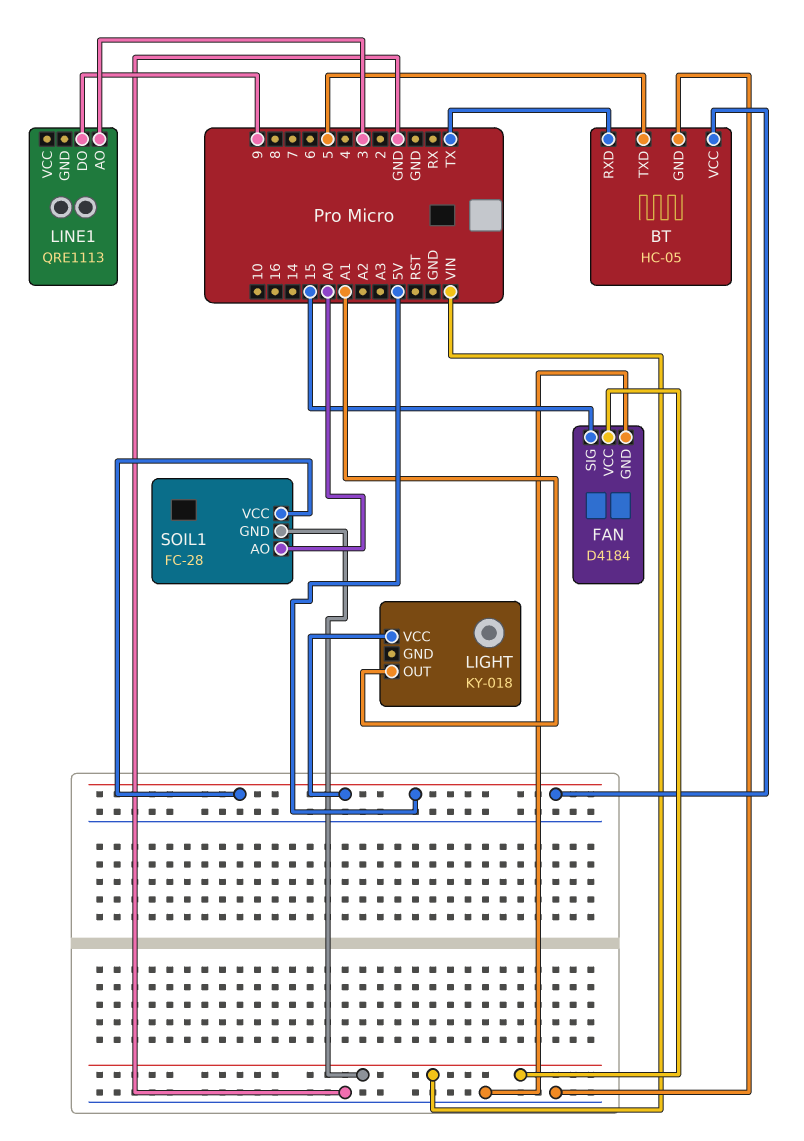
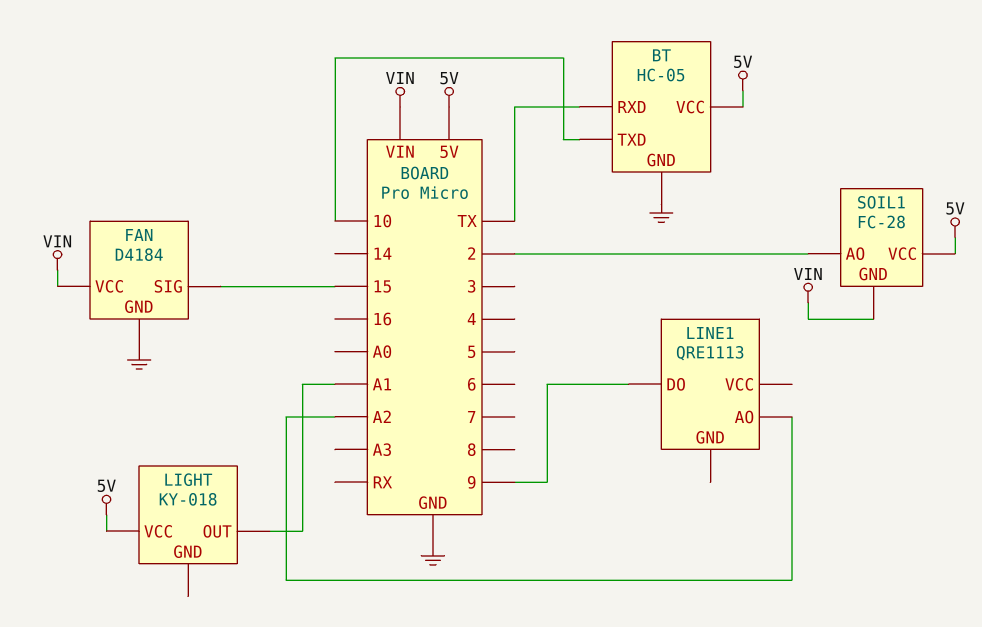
BT pin TXD: 5 -> 10
LINE1 pin AO: 3 -> A2
SOIL1 pin AO: A0 -> 2

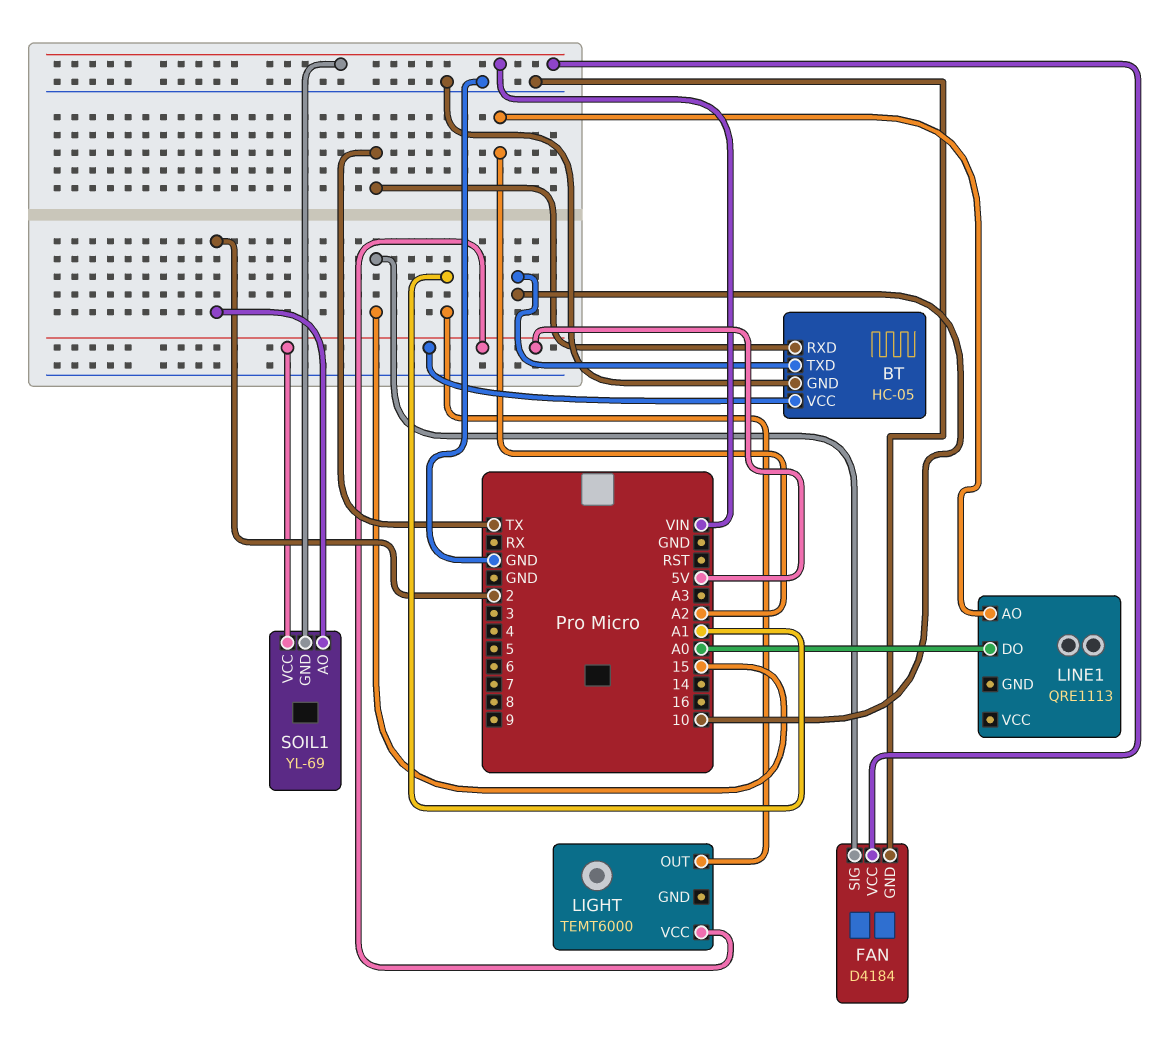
LIGHT: KY-018 -> TEMT6000
LINE1 pin DO: 9 -> A0
SOIL1: FC-28 -> YL-69

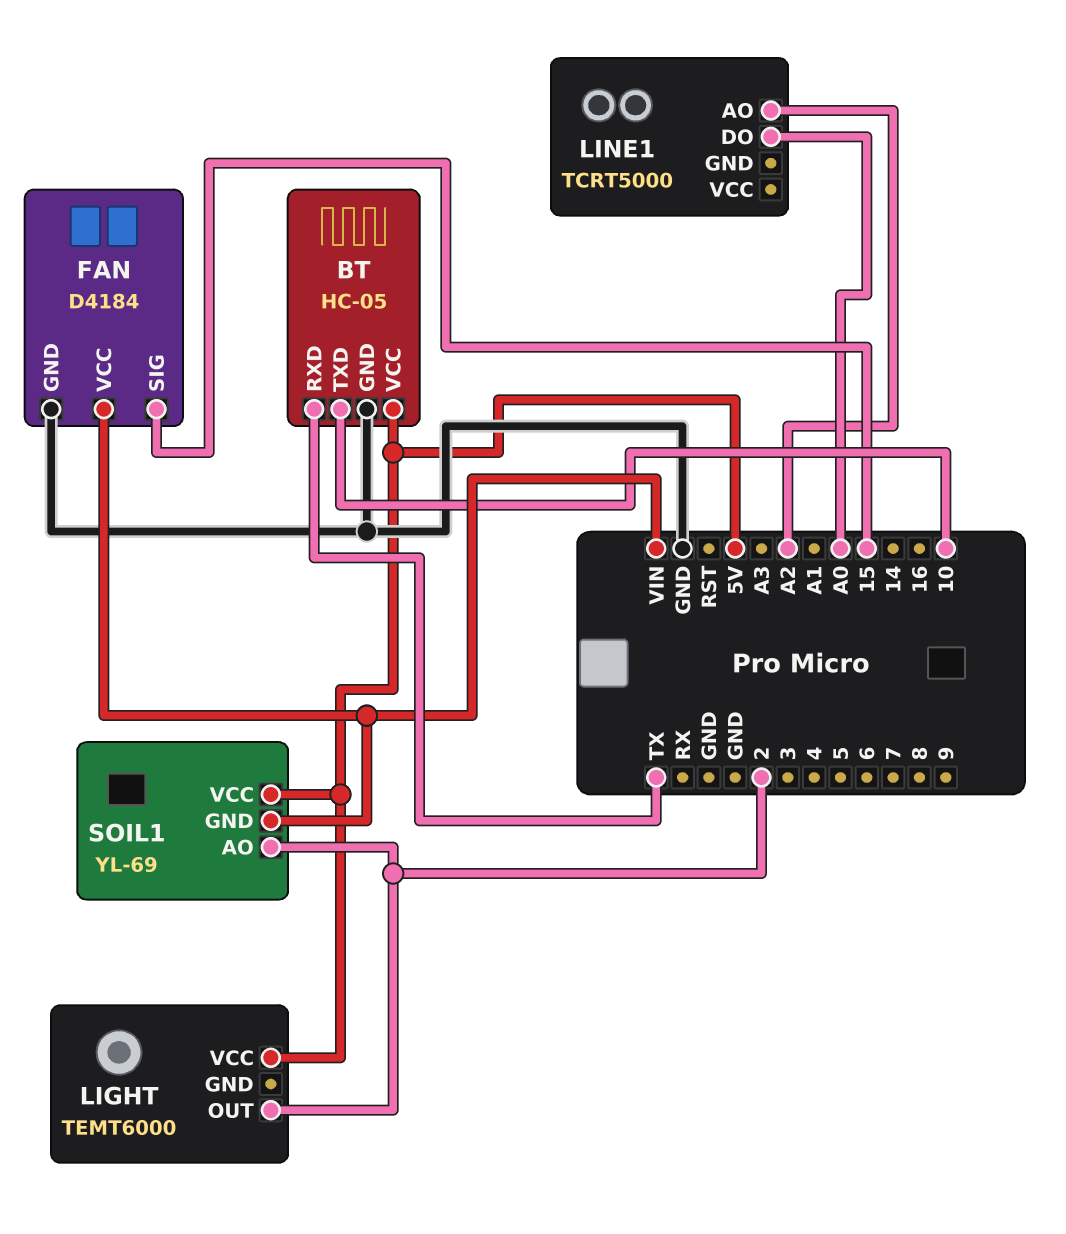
LIGHT pin OUT: A1 -> 2
LINE1: QRE1113 -> TCRT5000

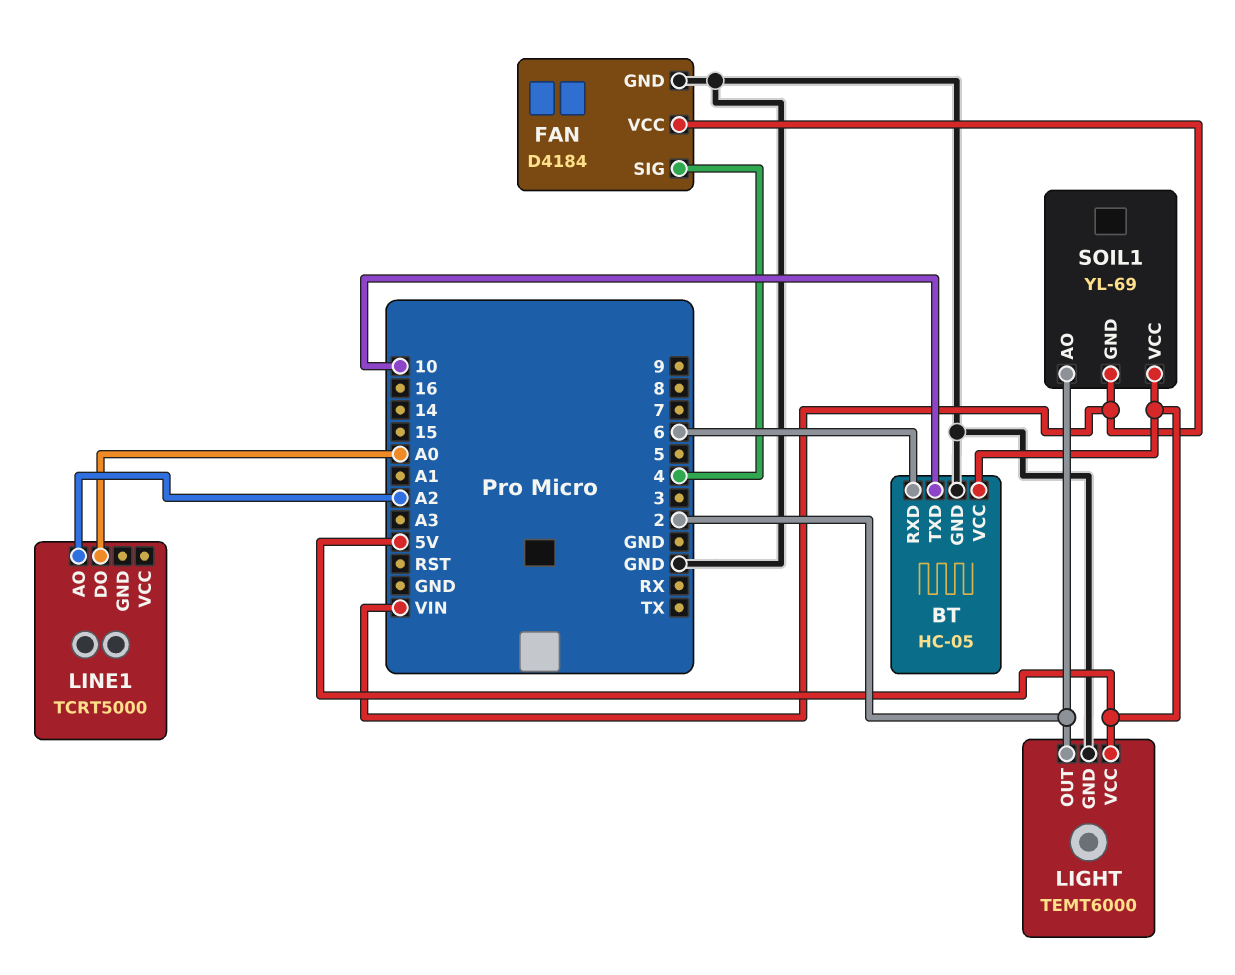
BT pin RXD: TX -> 6
FAN pin SIG: 15 -> 4
LIGHT pin GND: none -> GND

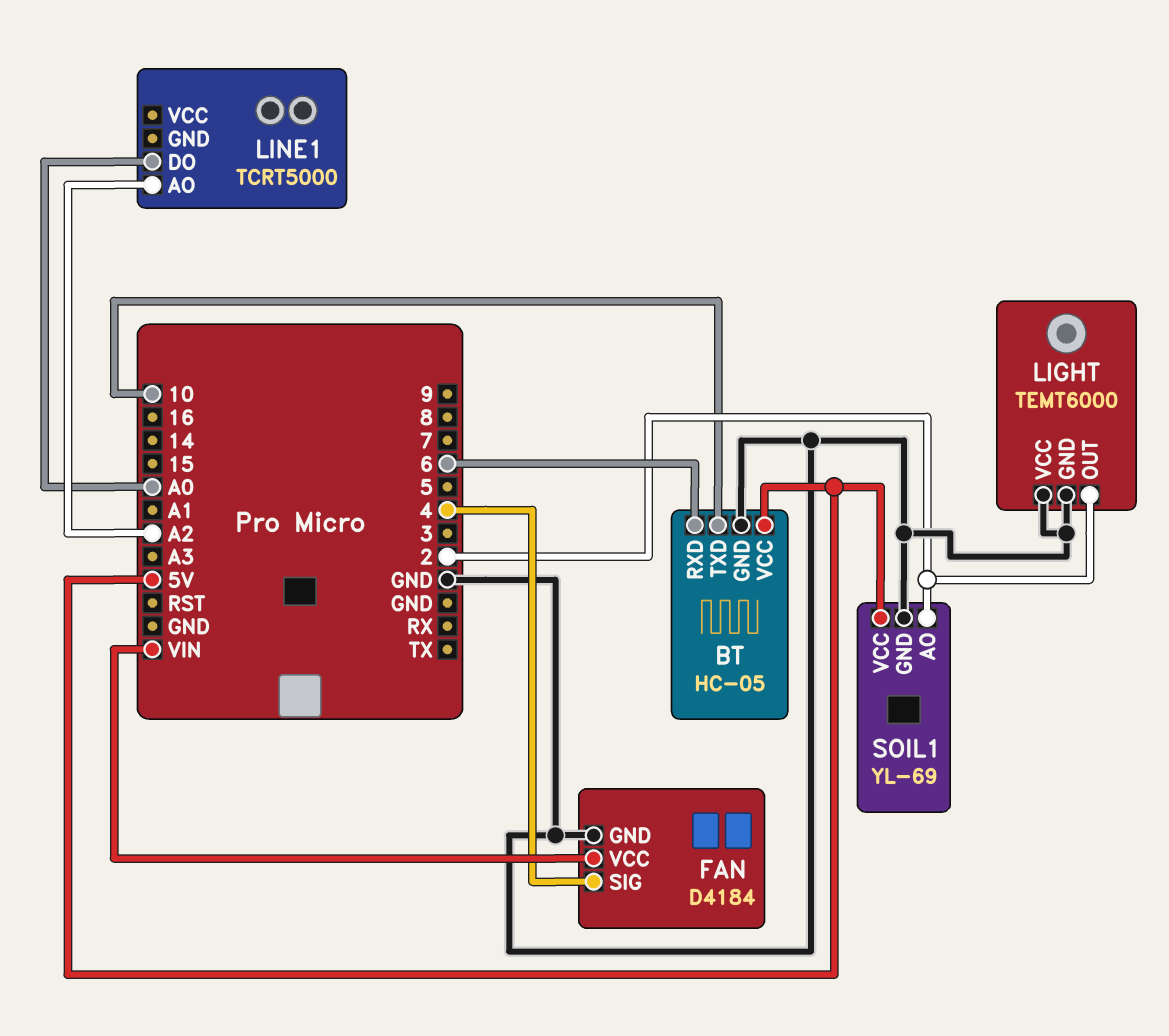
LIGHT pin VCC: 5V -> GND
SOIL1 pin GND: VIN -> GND

